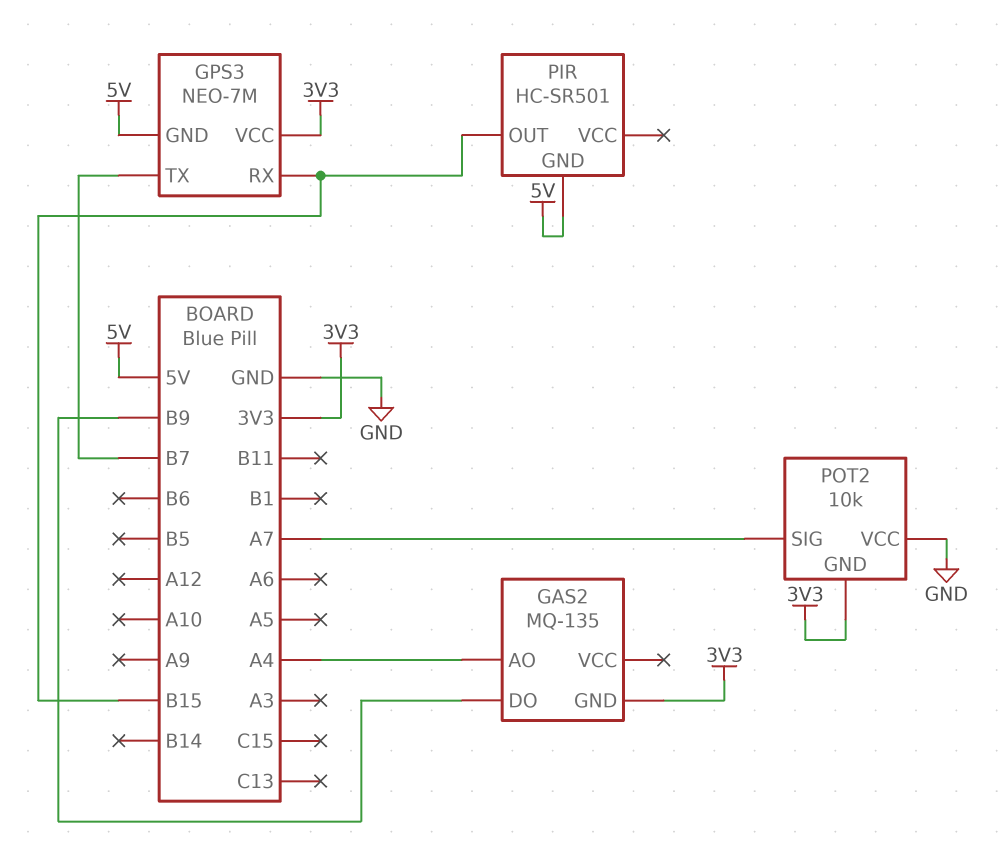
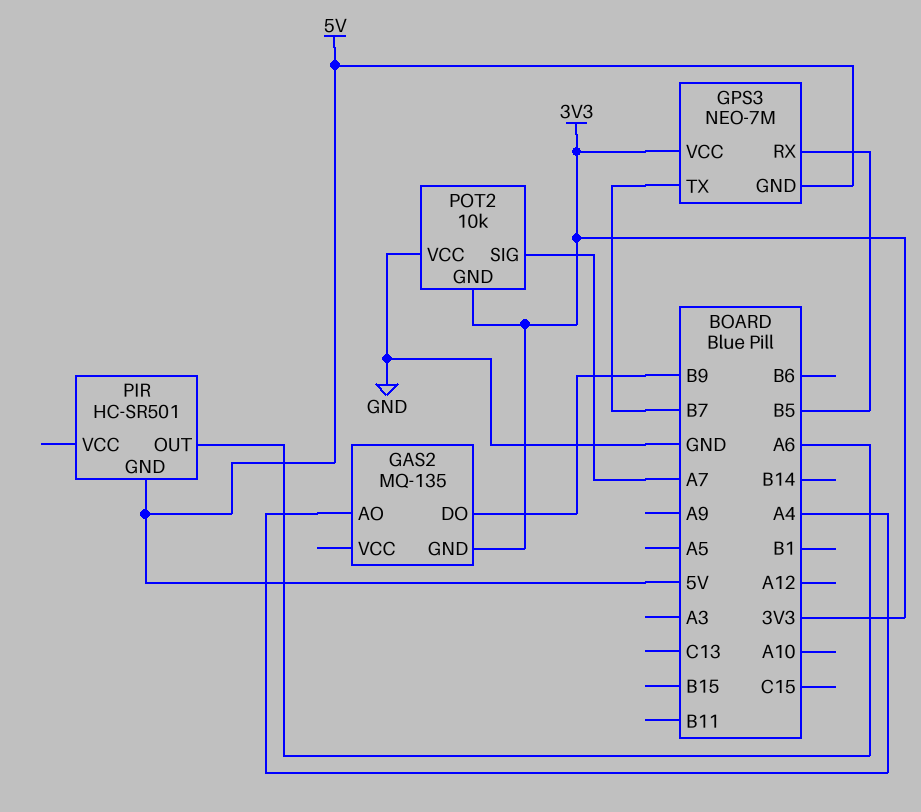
GPS3 pin RX: B15 -> B5
PIR pin OUT: B15 -> A6

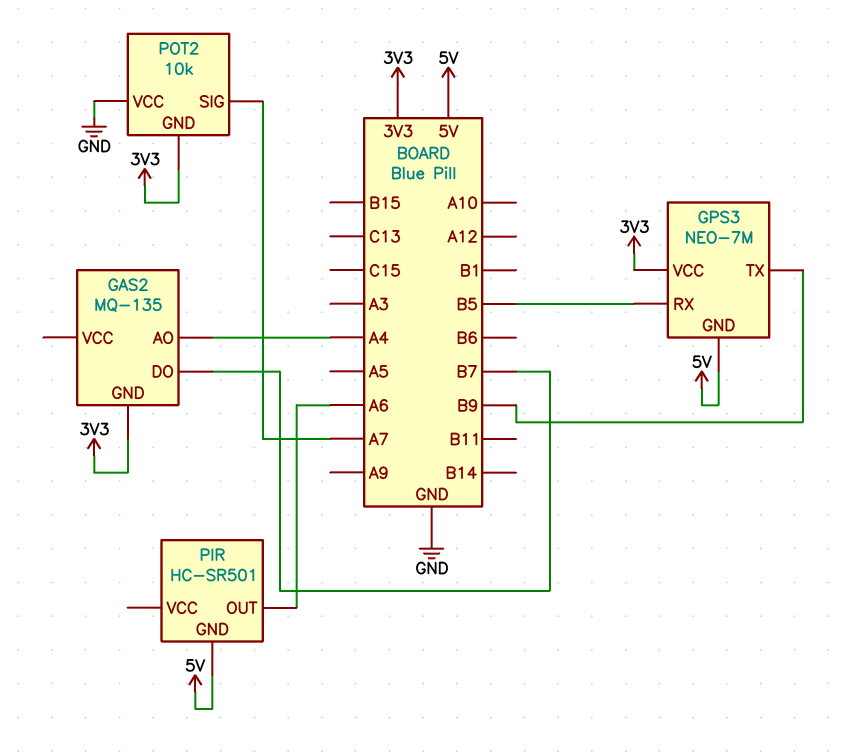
GAS2 pin DO: B9 -> B7
GPS3 pin TX: B7 -> B9

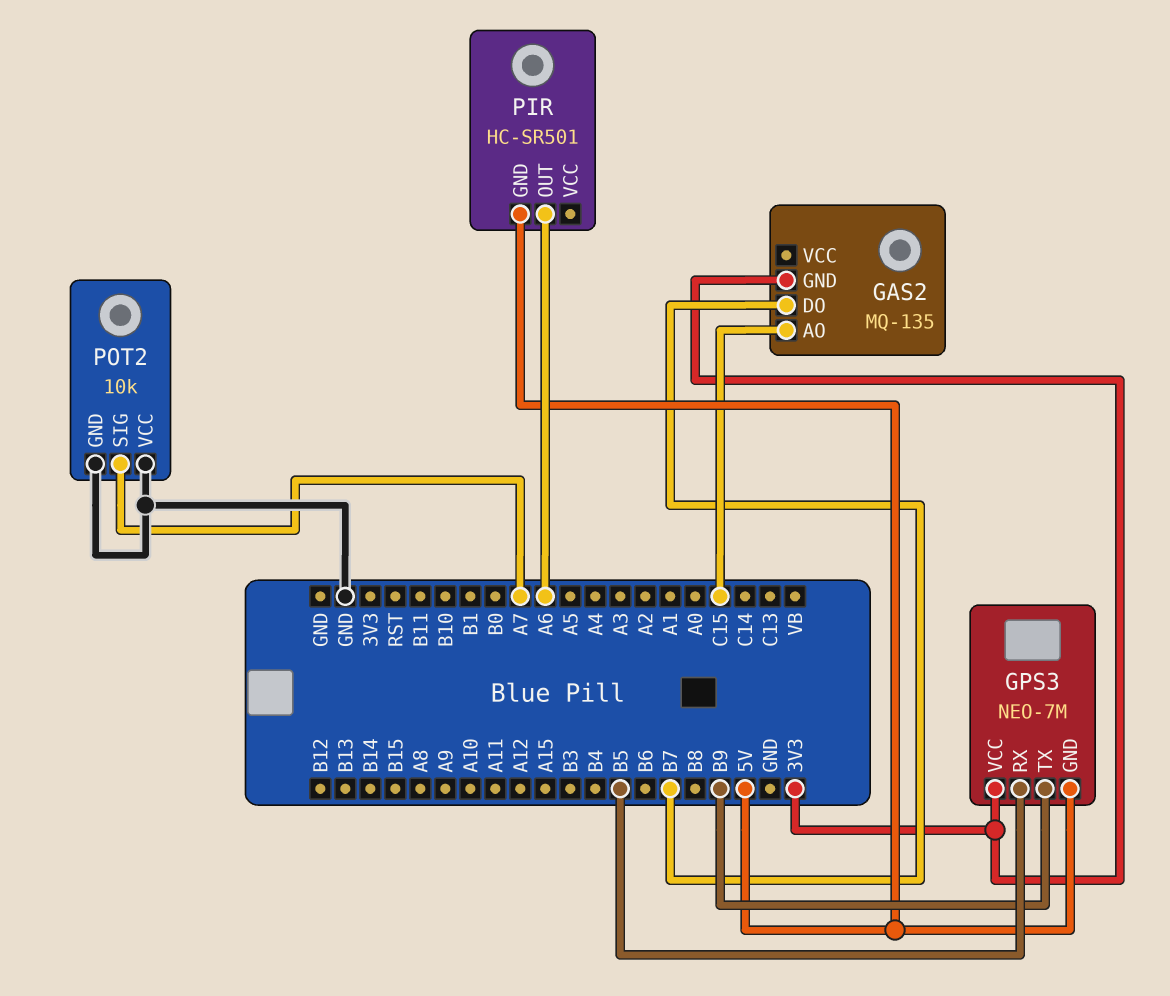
GAS2 pin AO: A4 -> C15
POT2 pin GND: 3V3 -> GND

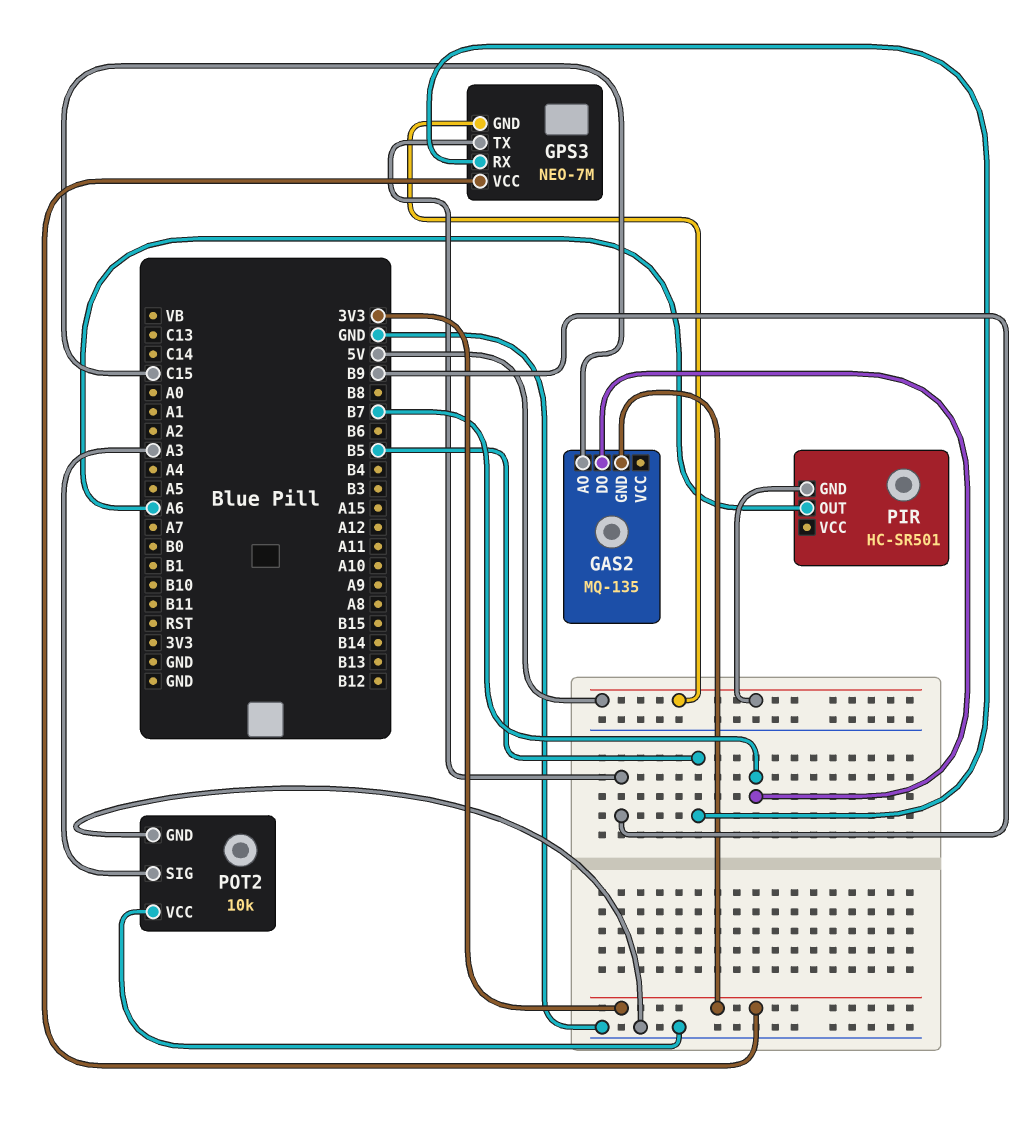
POT2 pin SIG: A7 -> A3

